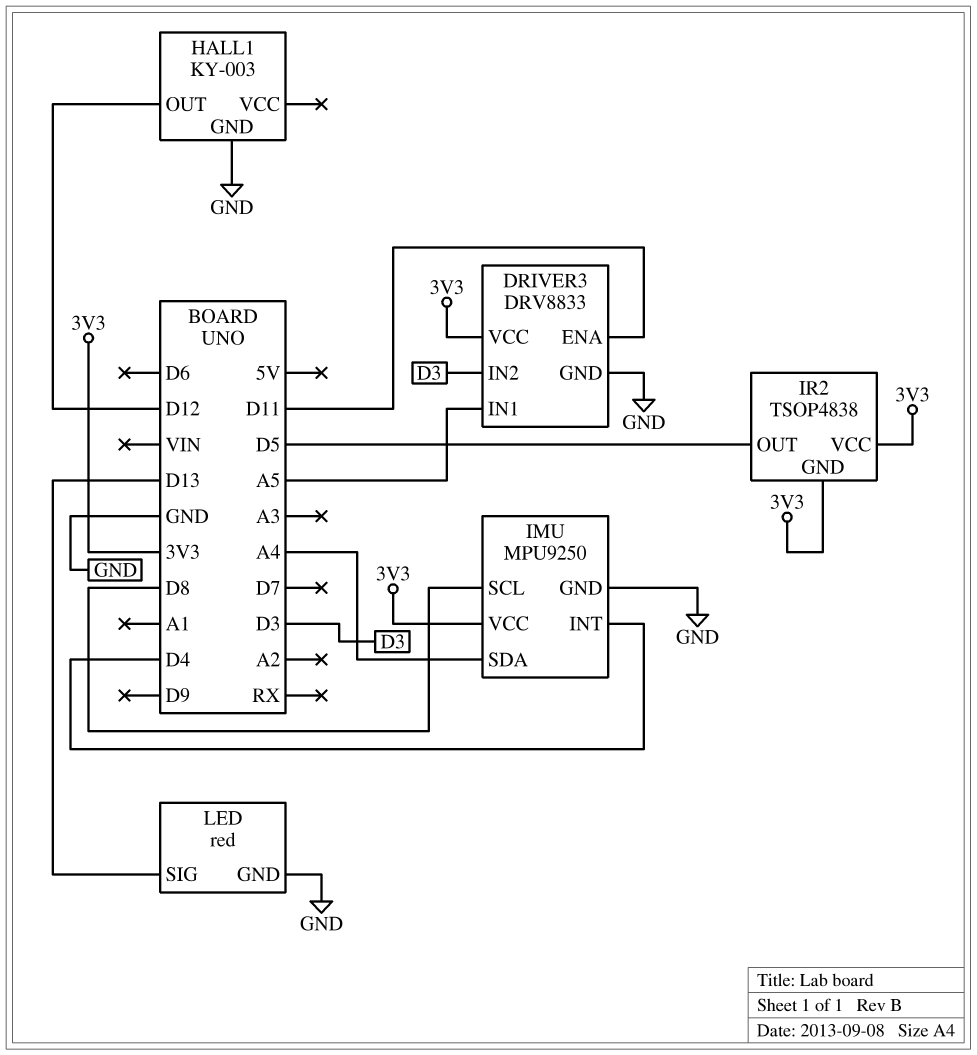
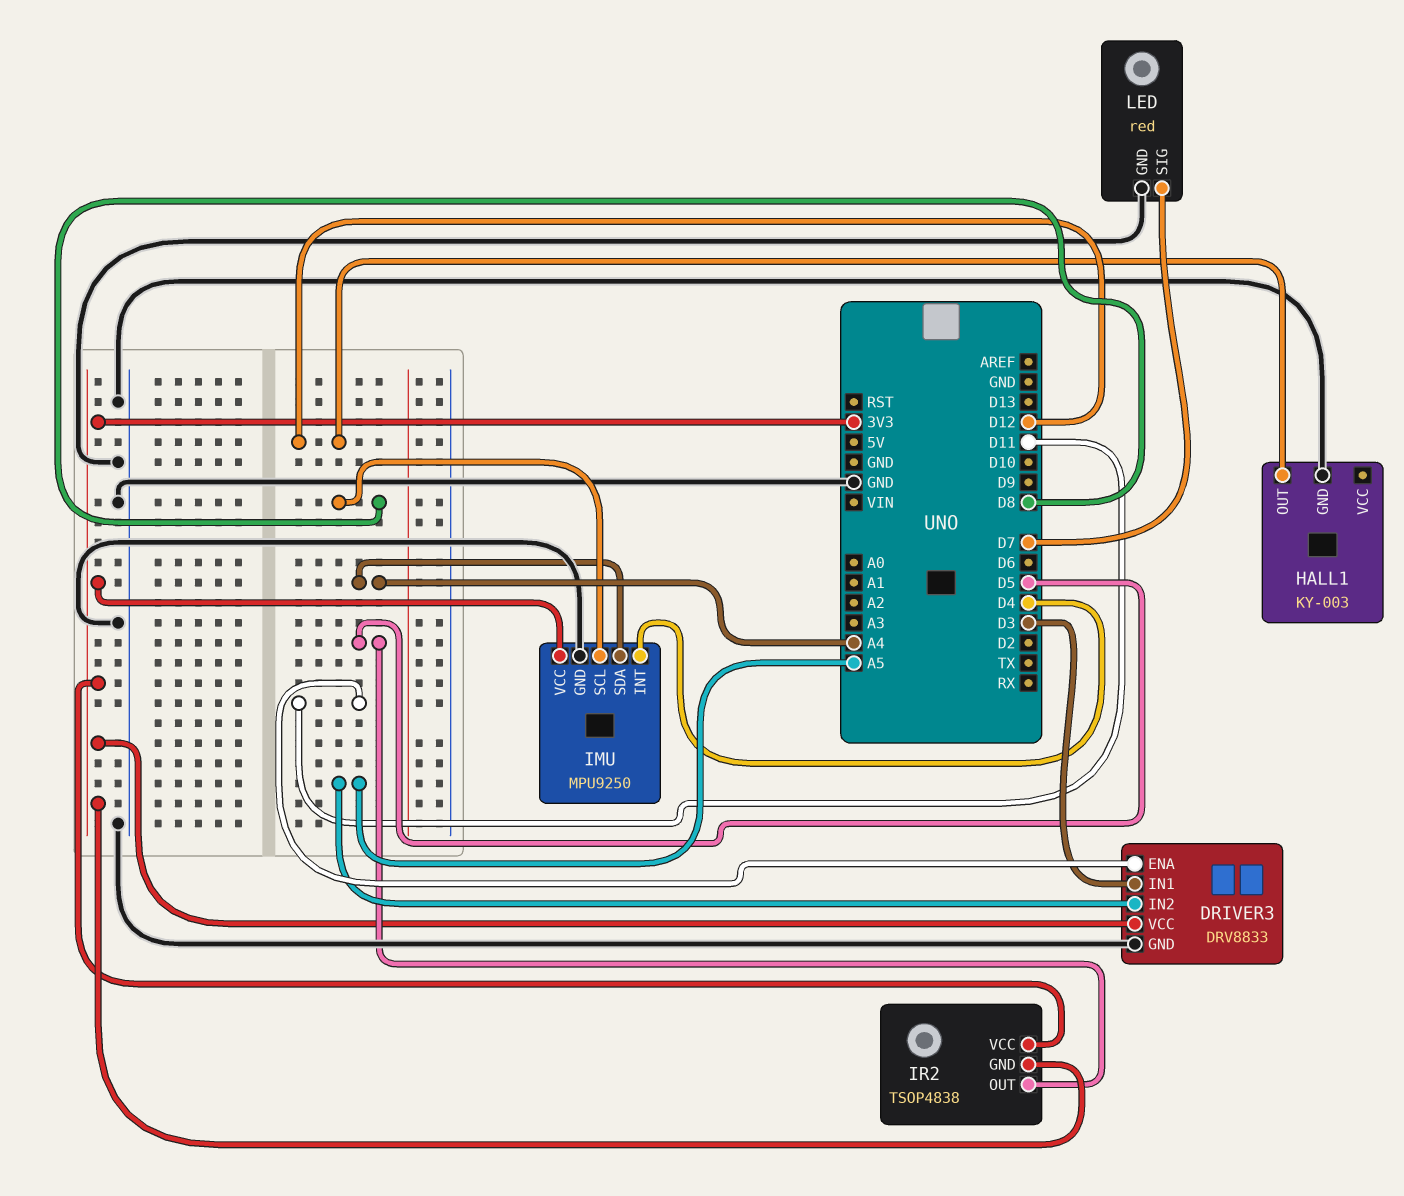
DRIVER3 pin IN1: A5 -> D3
DRIVER3 pin IN2: D3 -> A5
LED pin SIG: D13 -> D7

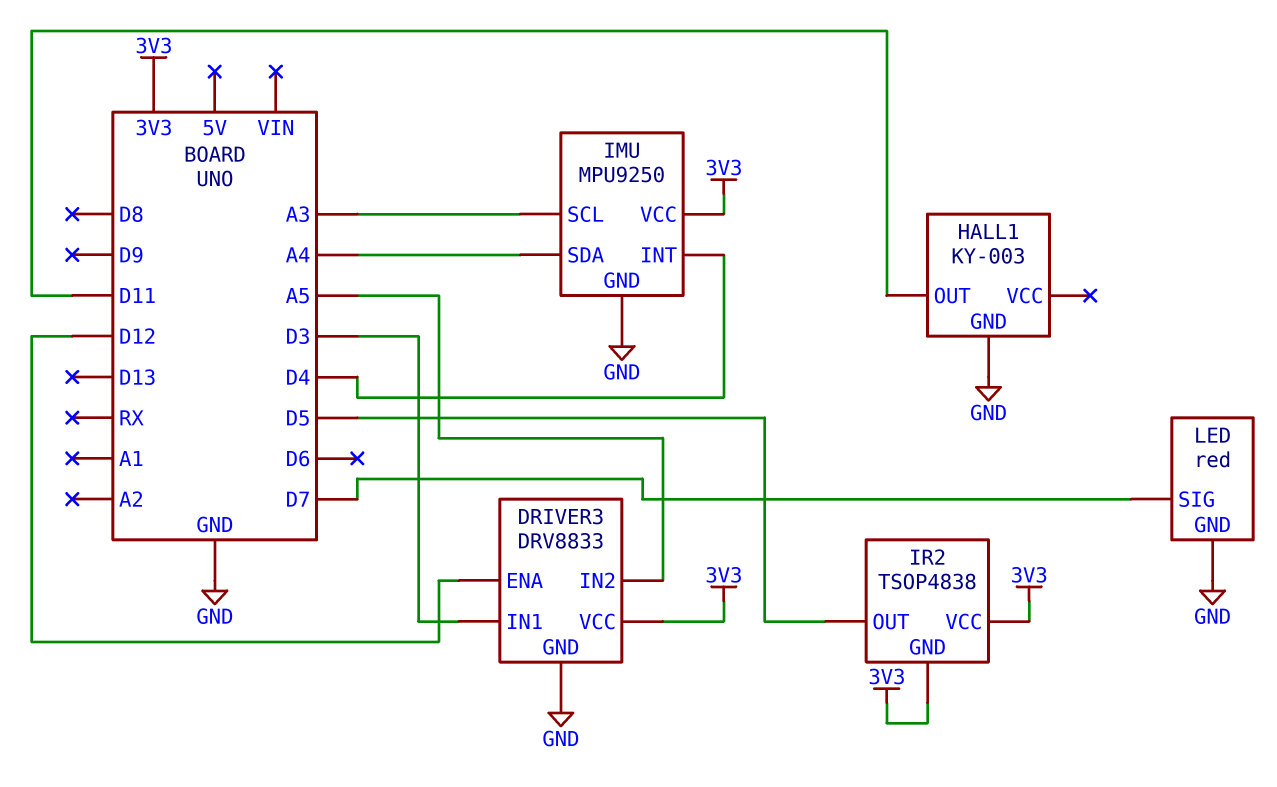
DRIVER3 pin ENA: D11 -> D12
HALL1 pin OUT: D12 -> D11
IMU pin SCL: D8 -> A3

